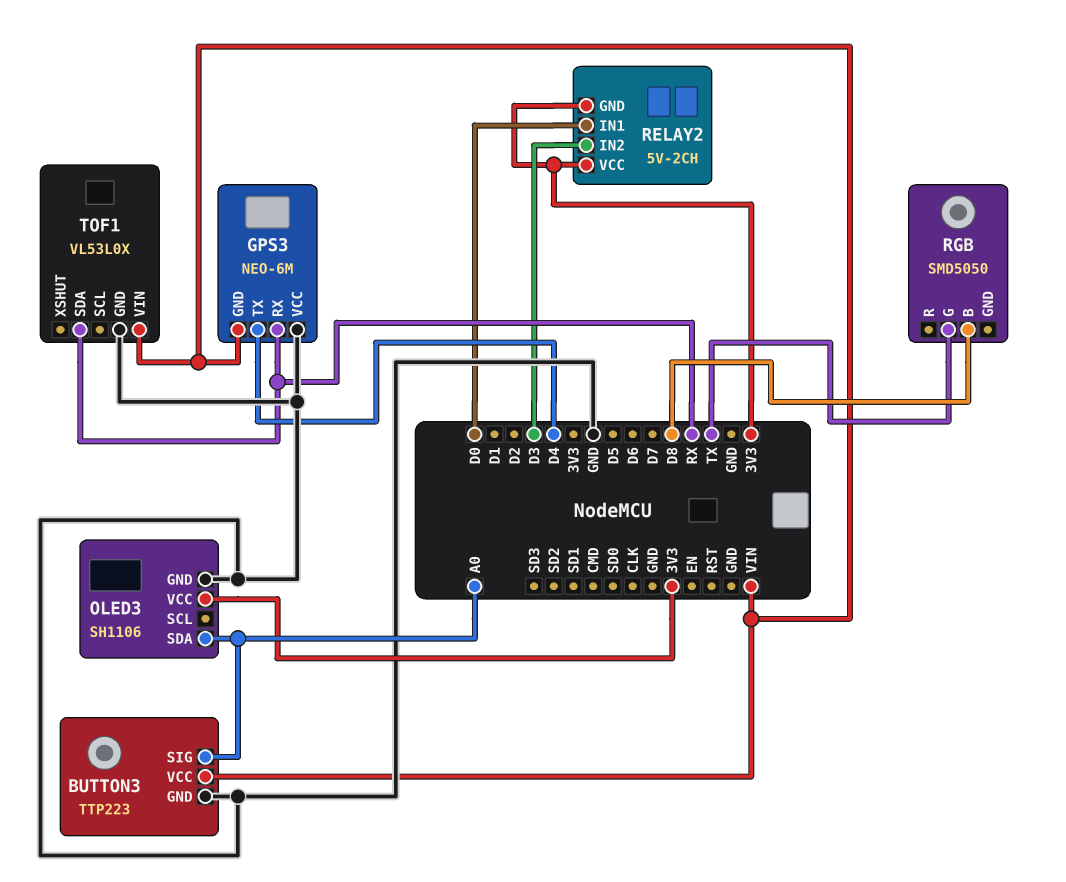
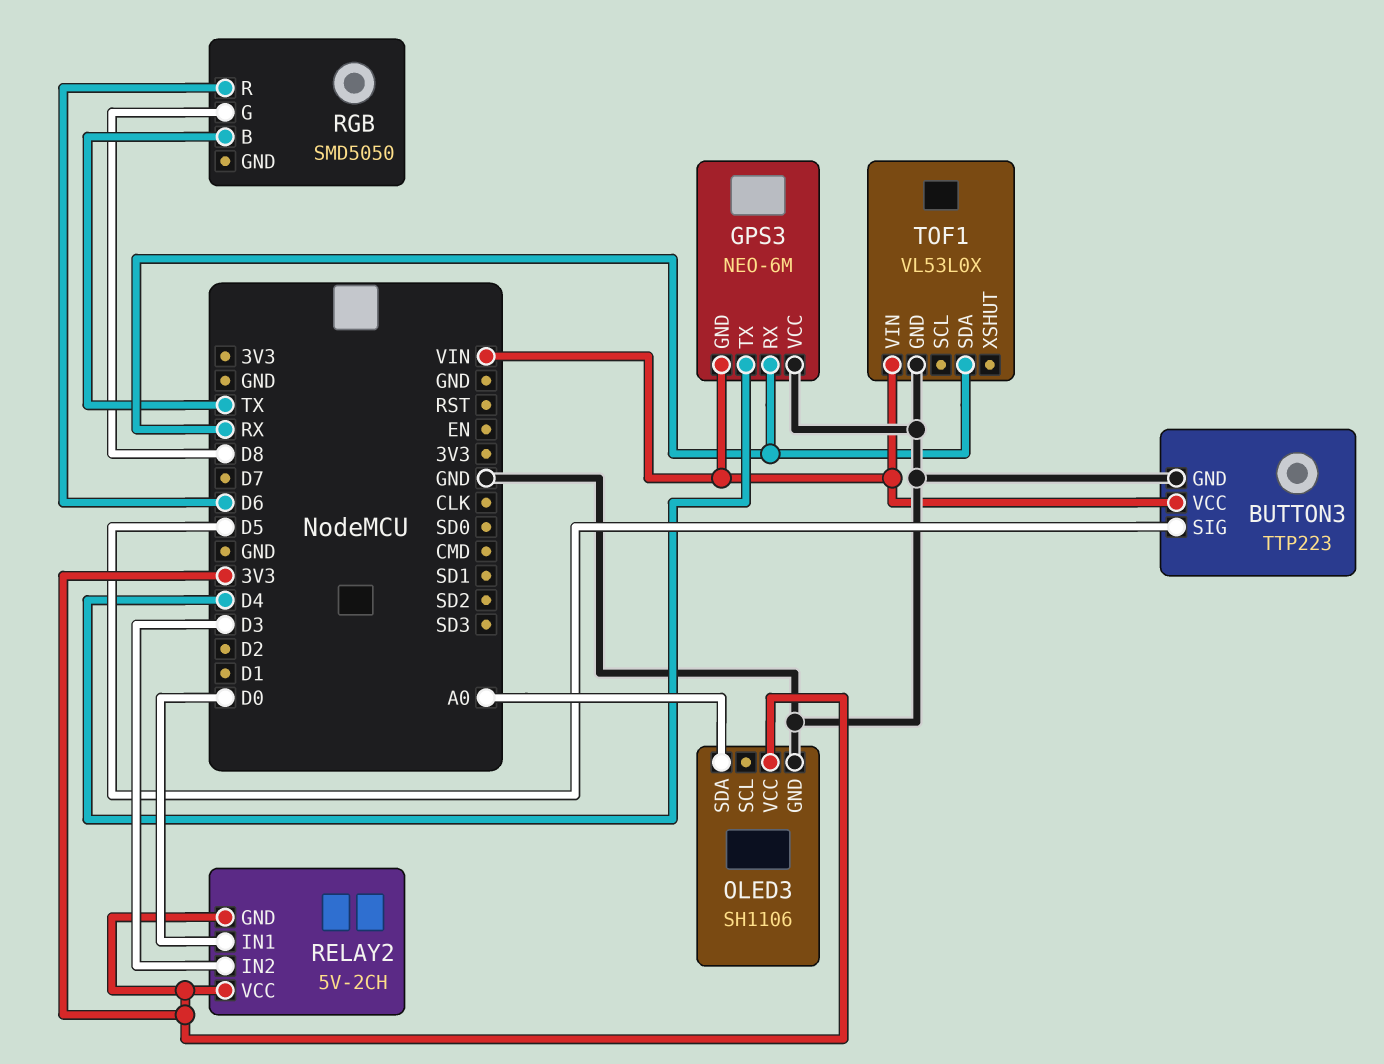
BUTTON3 pin SIG: A0 -> D5
RGB pin B: D8 -> TX
RGB pin G: TX -> D8
RGB pin R: none -> D6

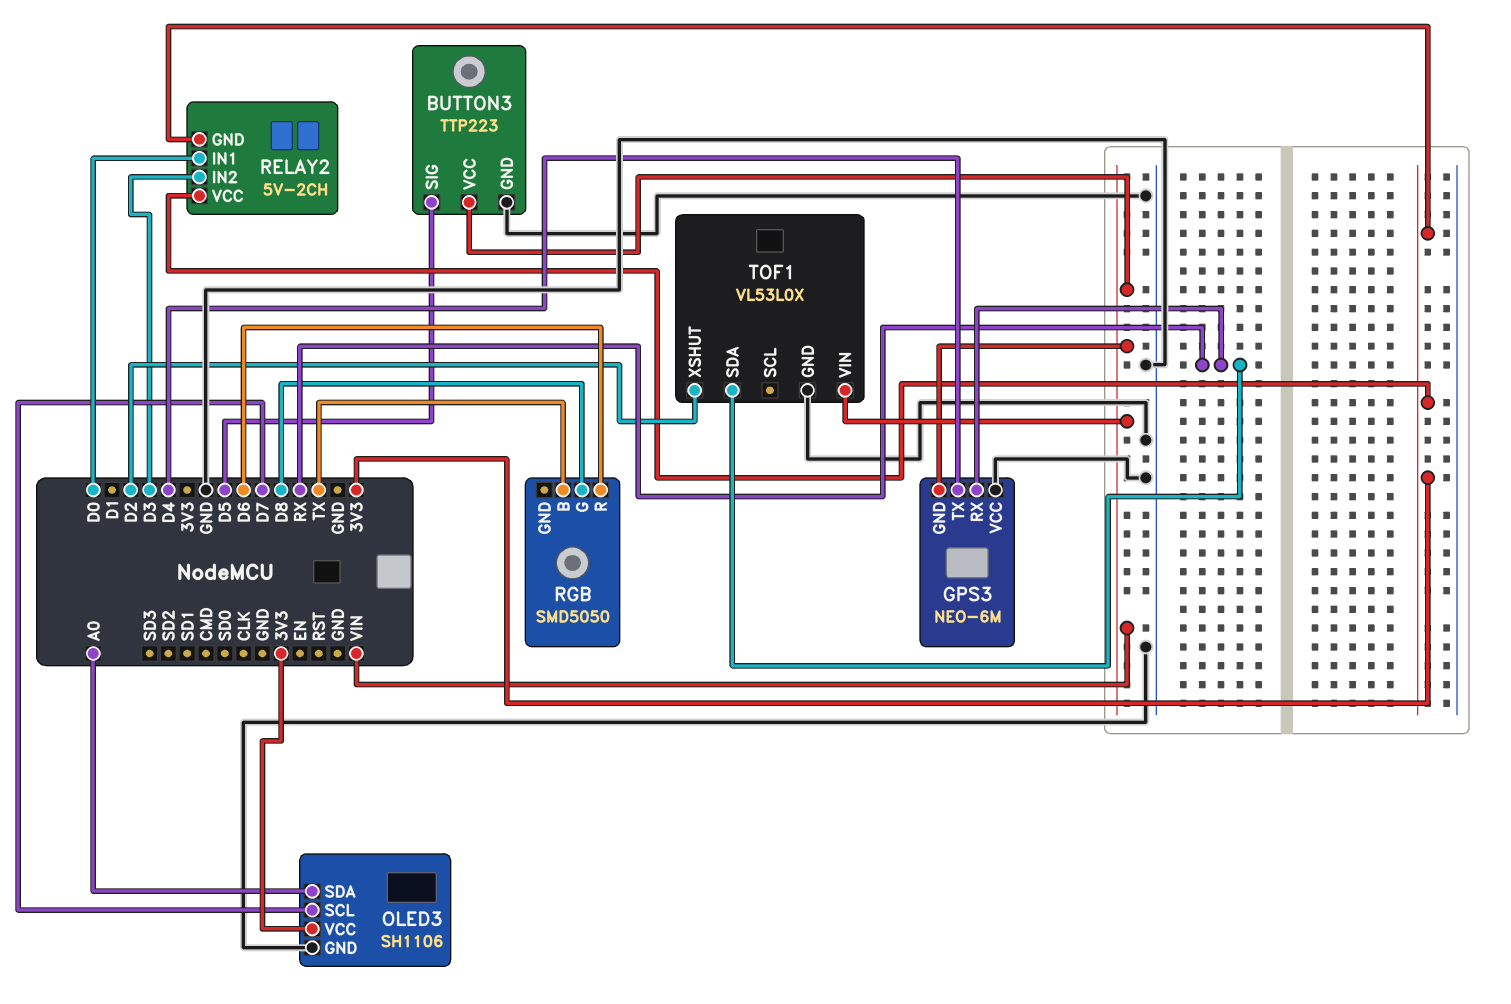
OLED3 pin SCL: none -> D7
TOF1 pin XSHUT: none -> D2

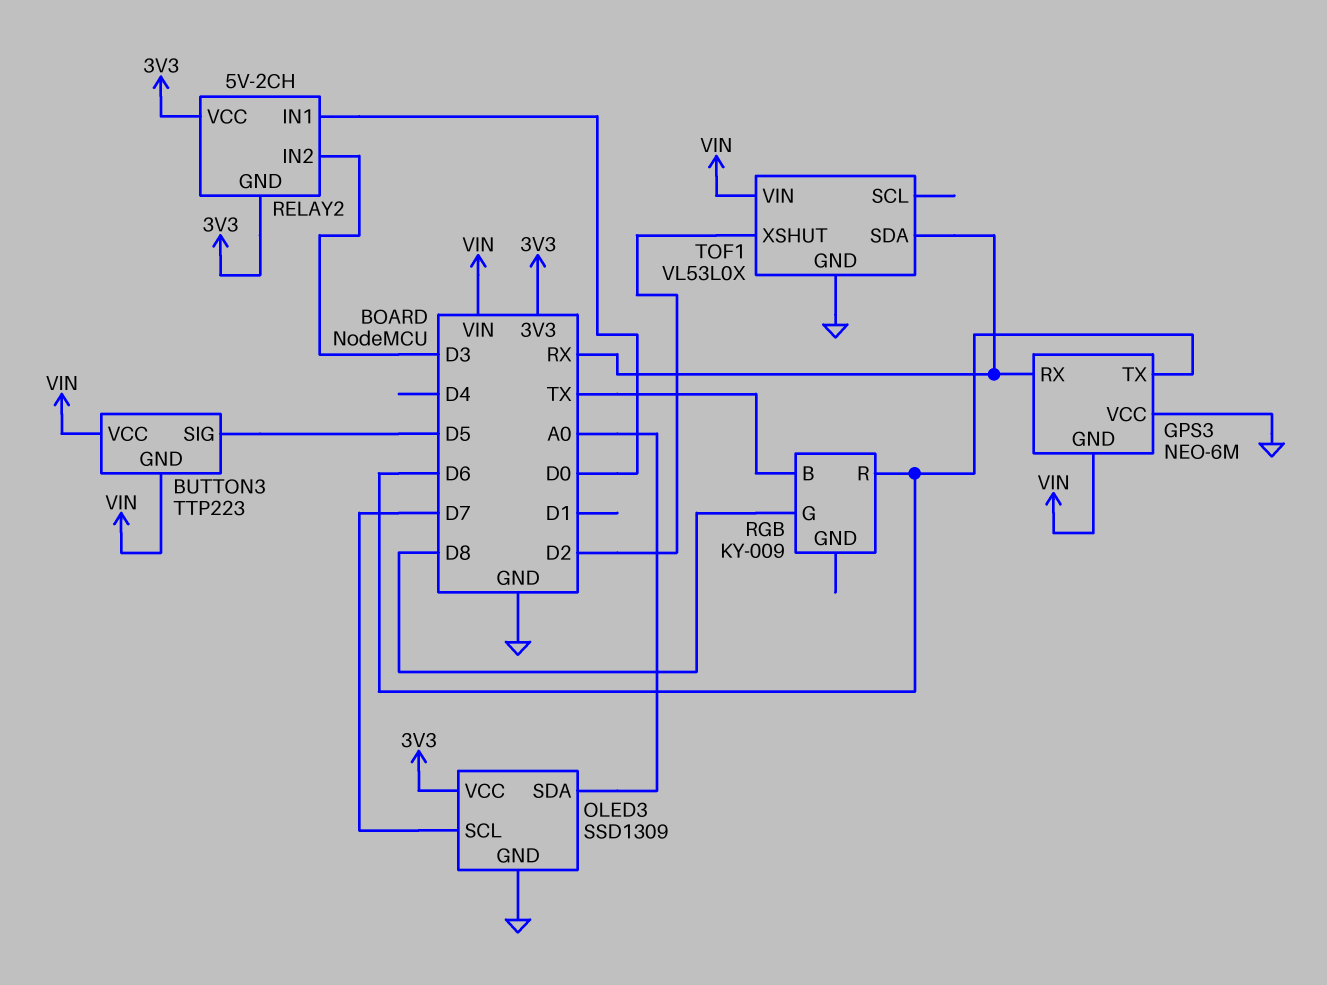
BUTTON3 pin GND: GND -> VIN
GPS3 pin TX: D4 -> D6
OLED3: SH1106 -> SSD1309
RGB: SMD5050 -> KY-009

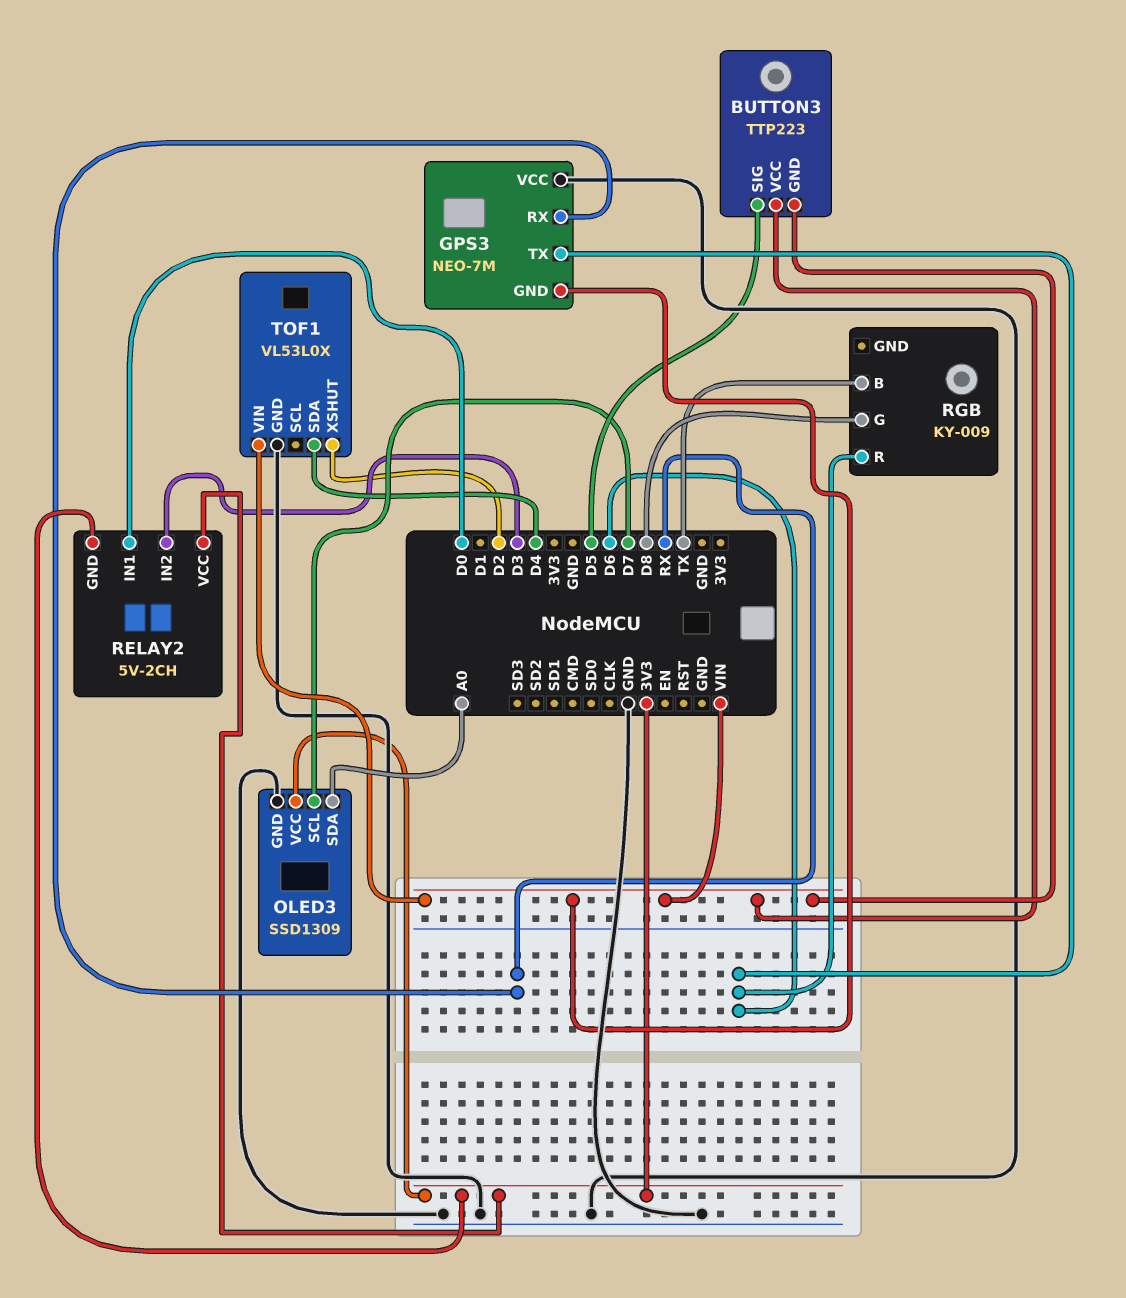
GPS3: NEO-6M -> NEO-7M
TOF1 pin SDA: RX -> D4

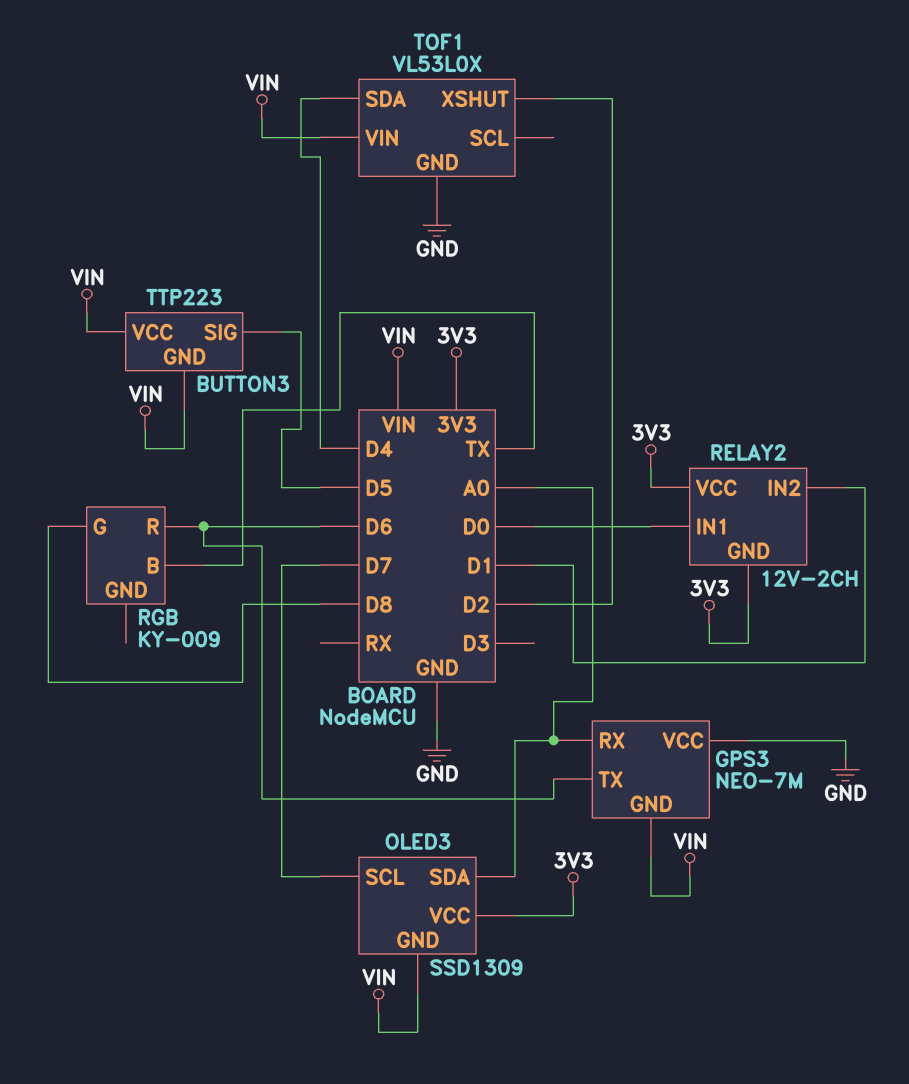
GPS3 pin RX: RX -> A0
OLED3 pin GND: GND -> VIN
RELAY2: 5V-2CH -> 12V-2CH
RELAY2 pin IN2: D3 -> D1

